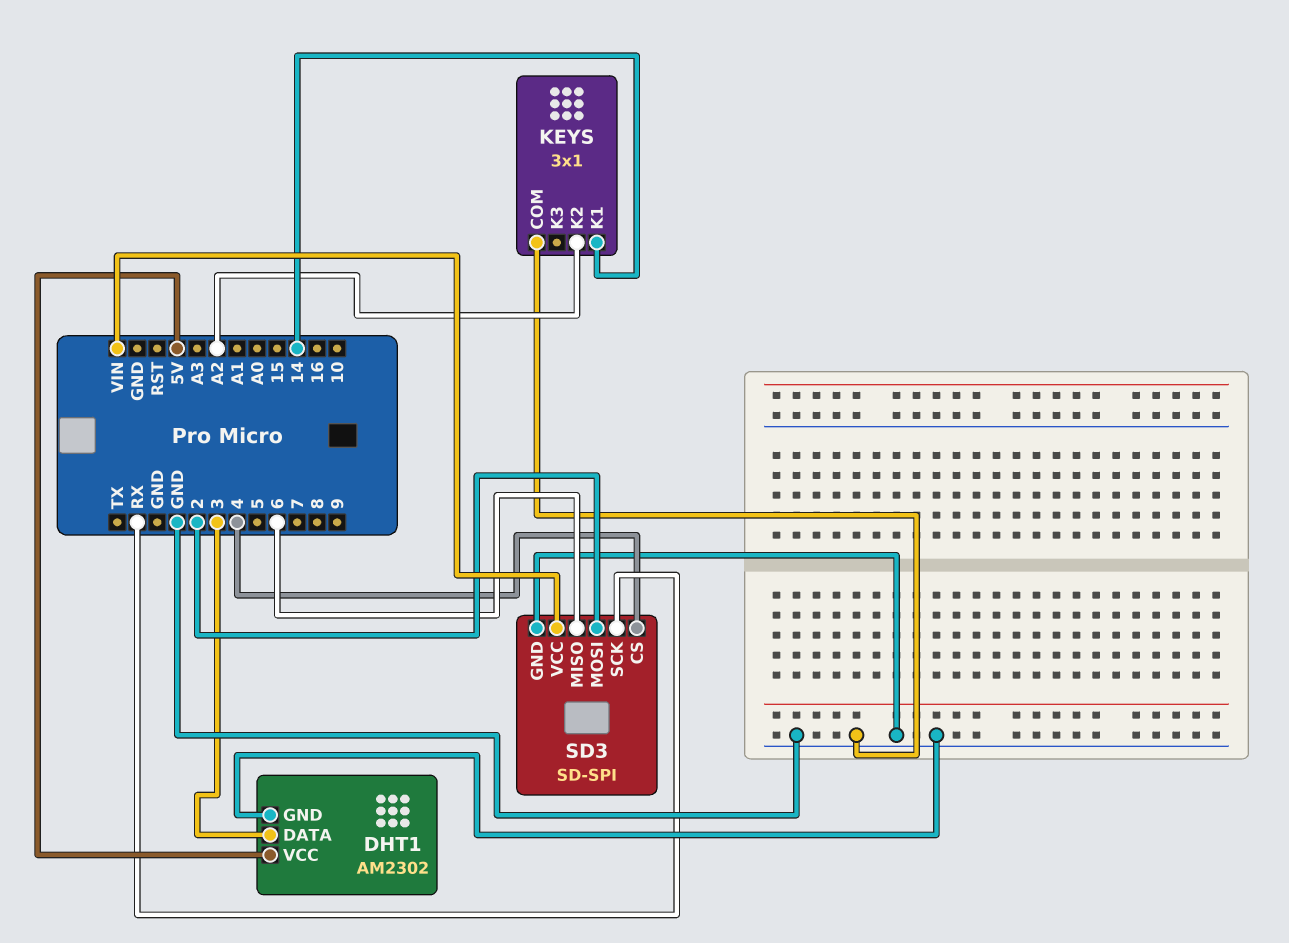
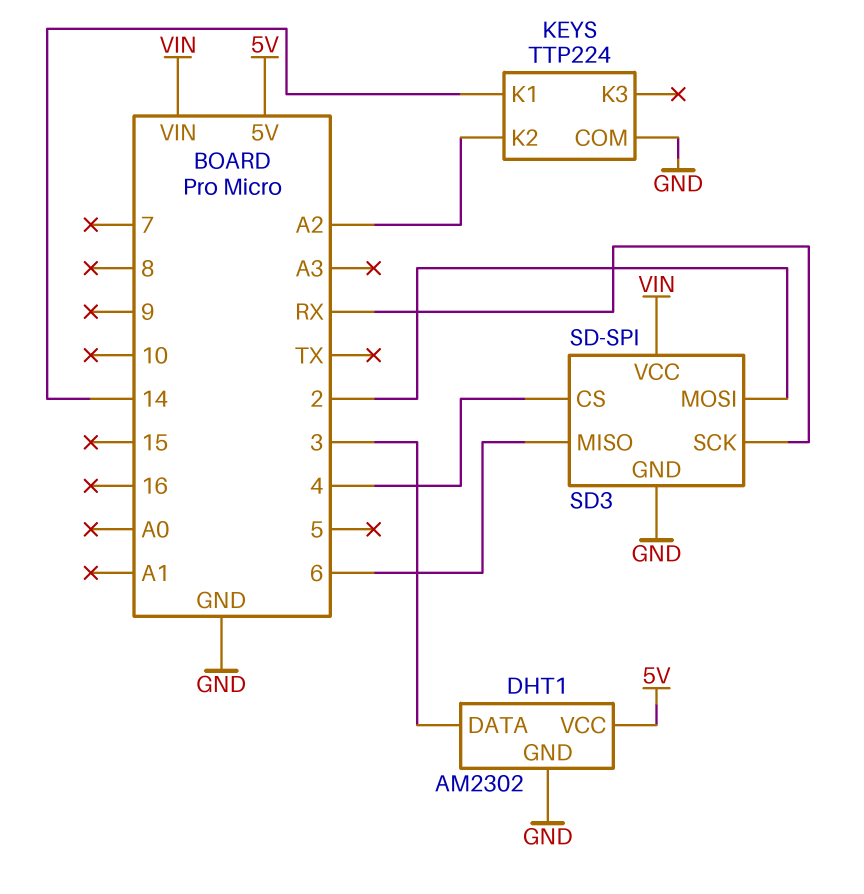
KEYS: 3x1 -> TTP224

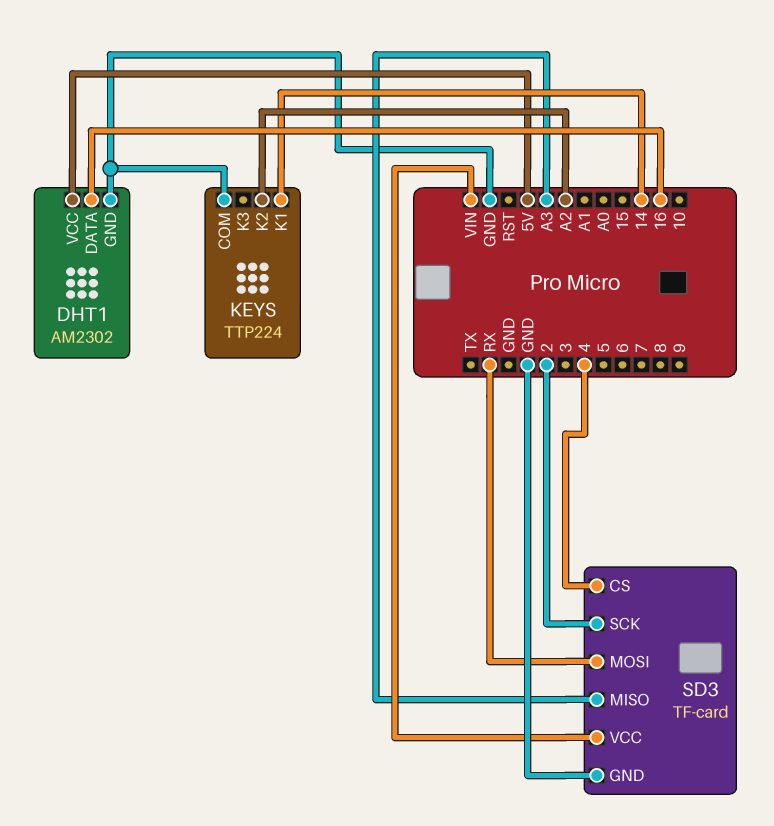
DHT1 pin DATA: 3 -> 16
SD3: SD-SPI -> TF-card
SD3 pin MISO: 6 -> A3
SD3 pin MOSI: 2 -> RX
SD3 pin SCK: RX -> 2

